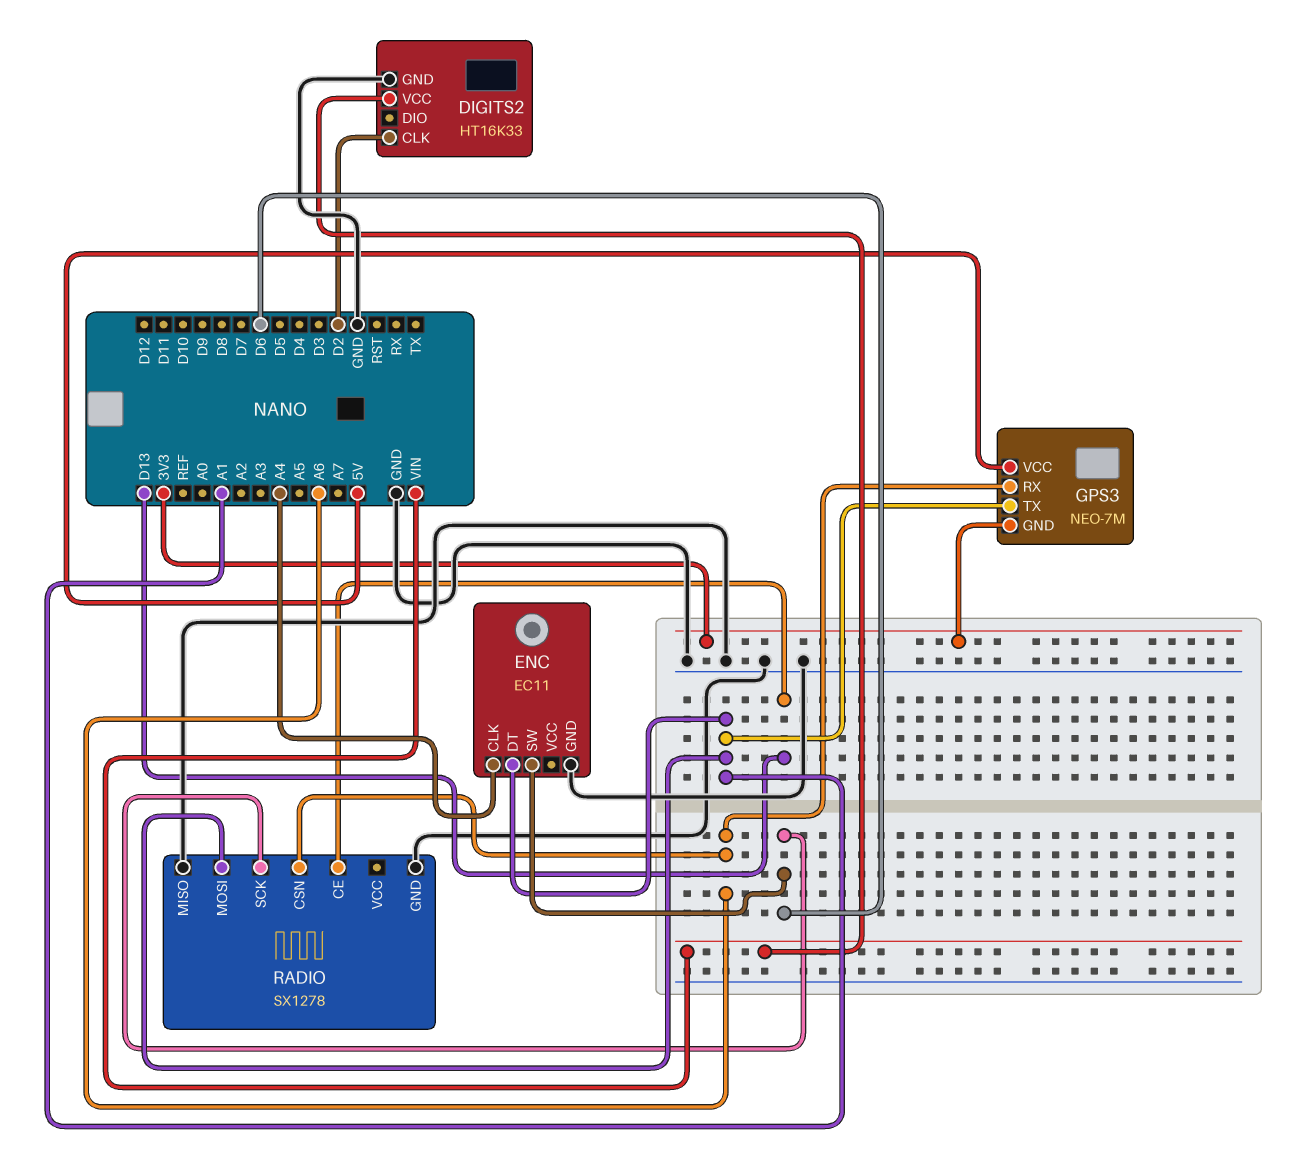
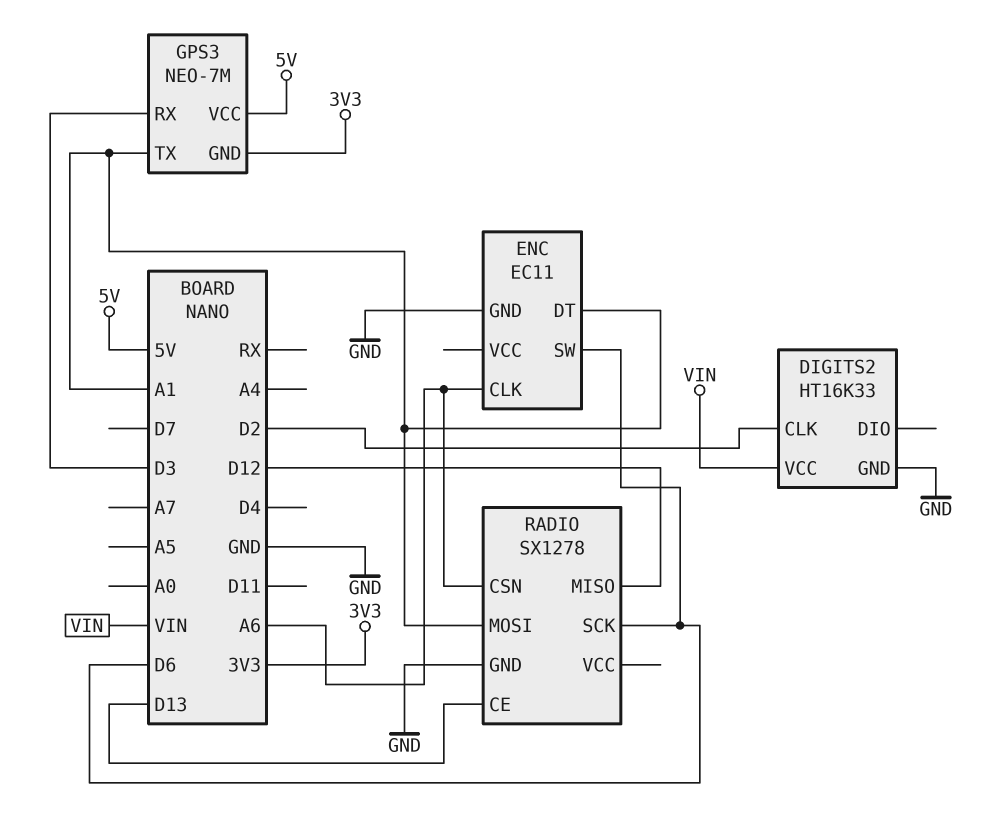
ENC pin CLK: A4 -> A6
GPS3 pin RX: A6 -> D3
RADIO pin MISO: GND -> D12

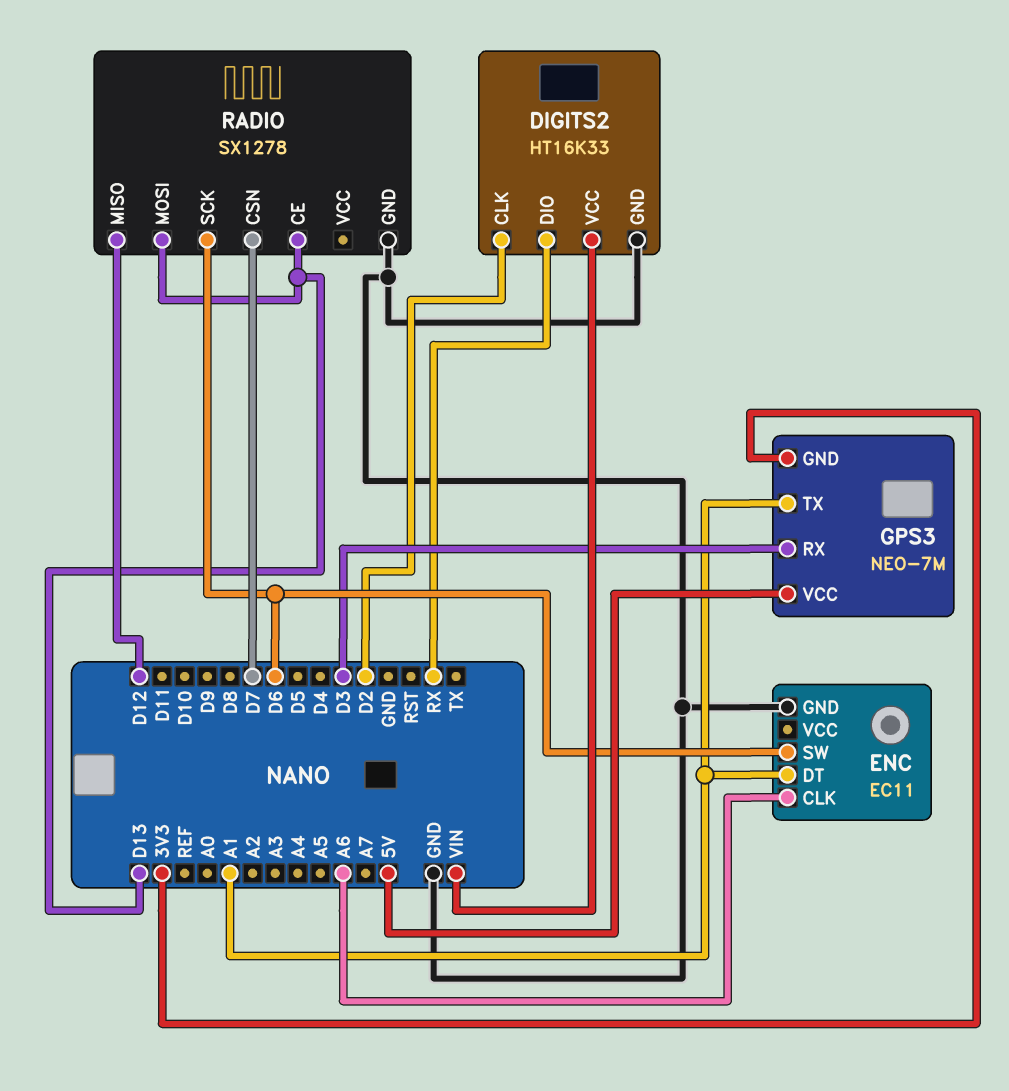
DIGITS2 pin DIO: none -> RX
RADIO pin CSN: A6 -> D7
RADIO pin MOSI: A1 -> D13

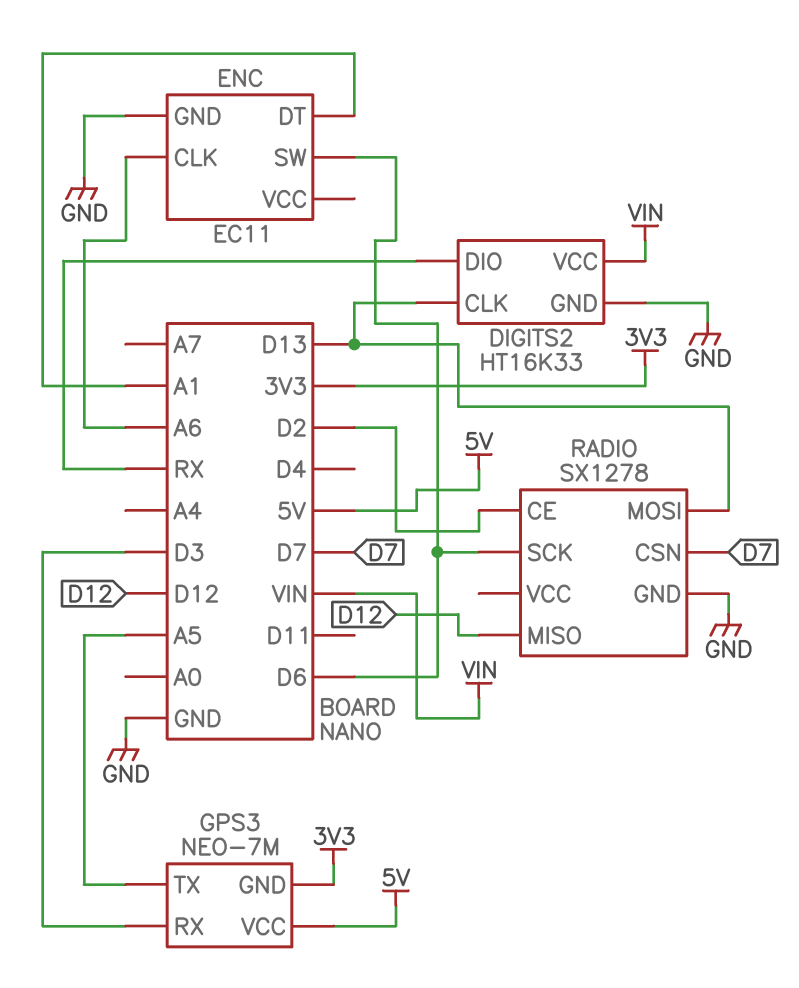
DIGITS2 pin CLK: D2 -> D13
GPS3 pin TX: A1 -> A5
RADIO pin CE: D13 -> D2

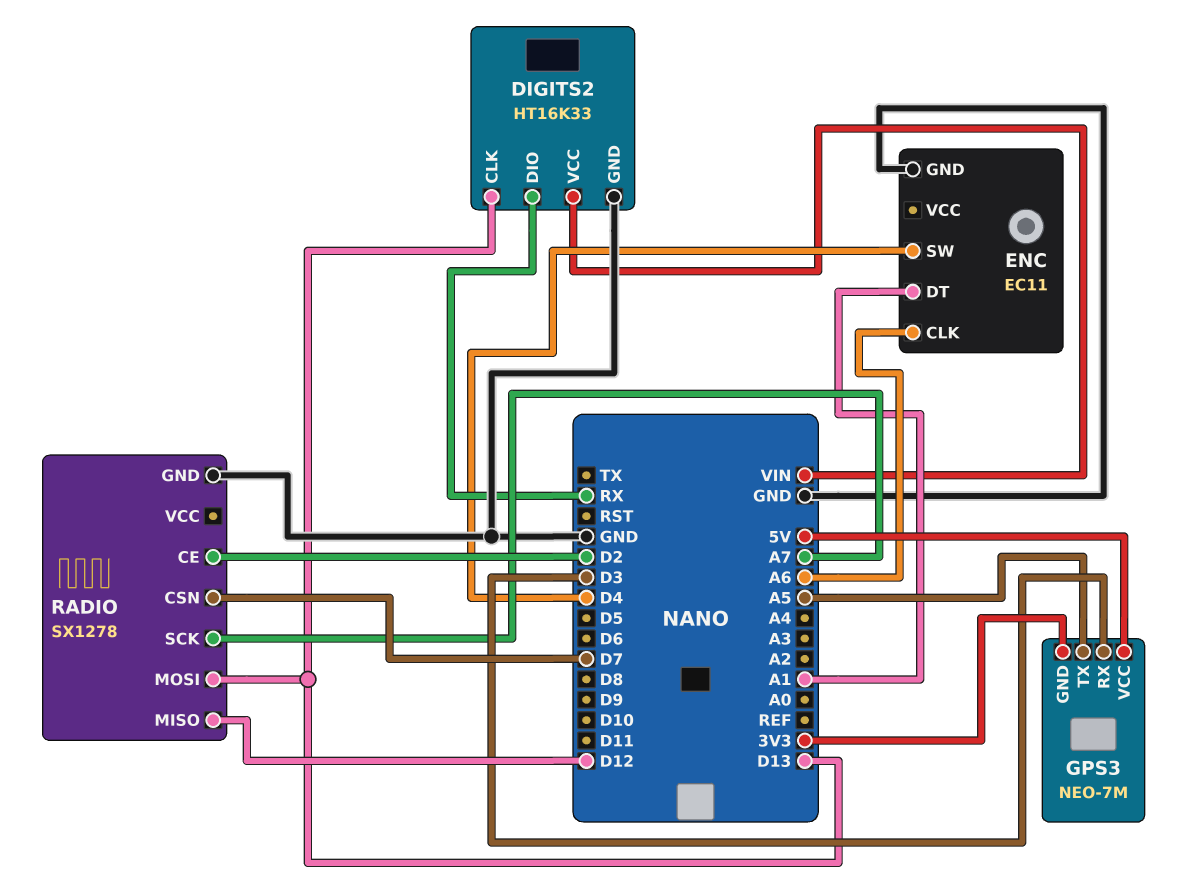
ENC pin SW: D6 -> D4
RADIO pin SCK: D6 -> A7

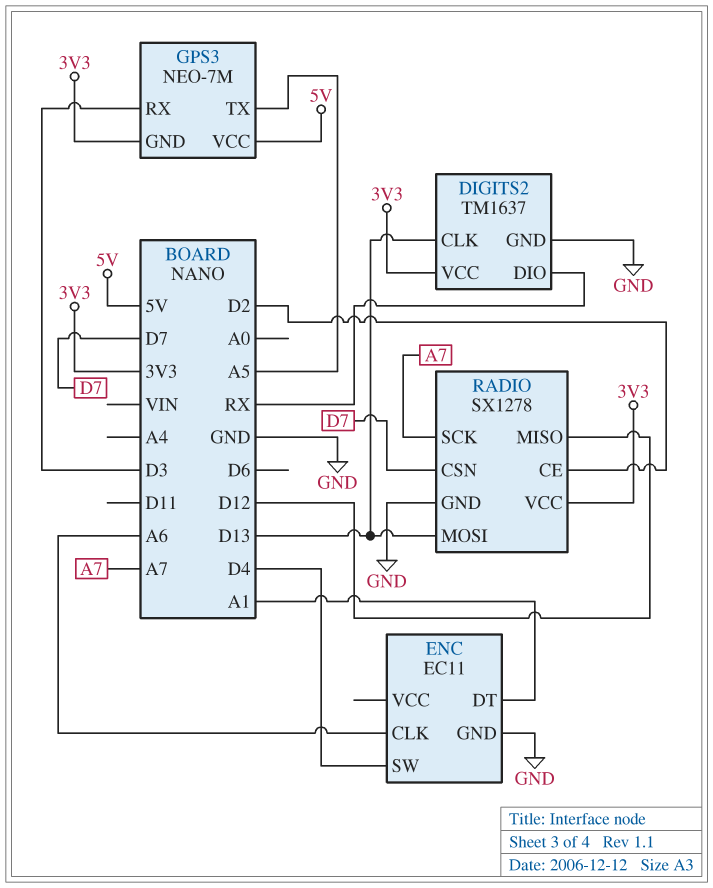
DIGITS2: HT16K33 -> TM1637
DIGITS2 pin VCC: VIN -> 3V3
RADIO pin VCC: none -> 3V3

